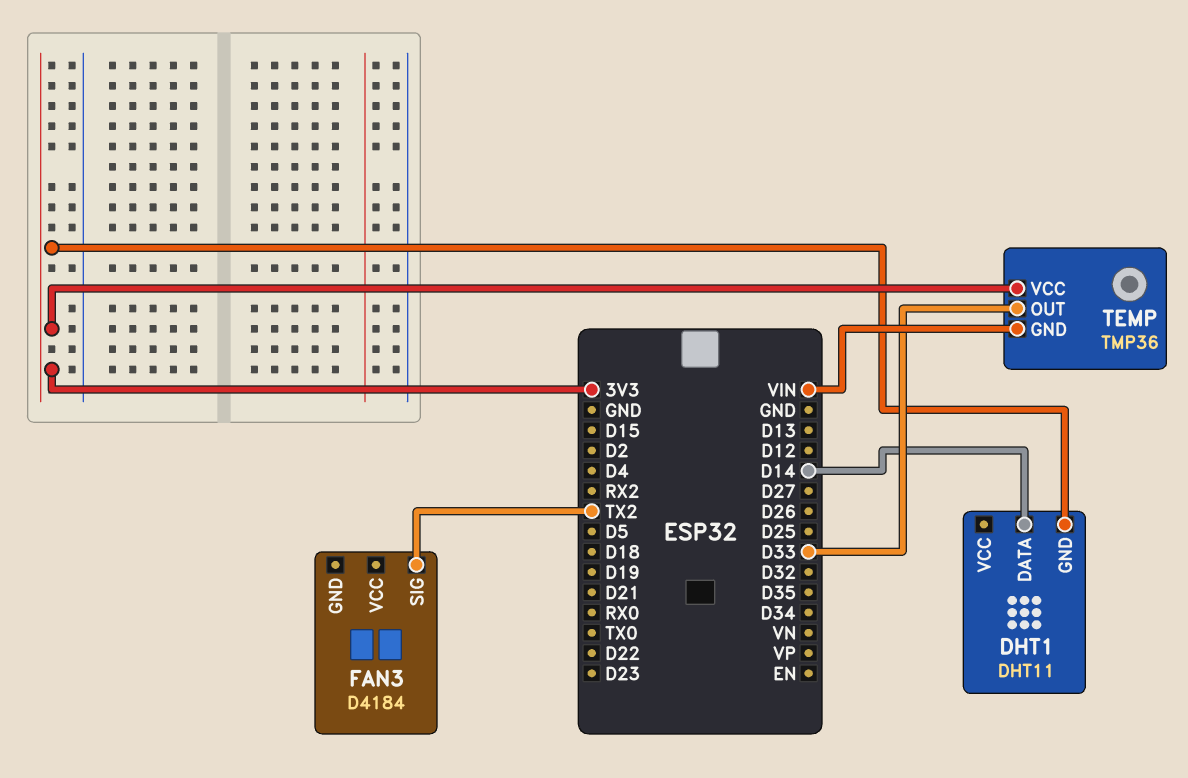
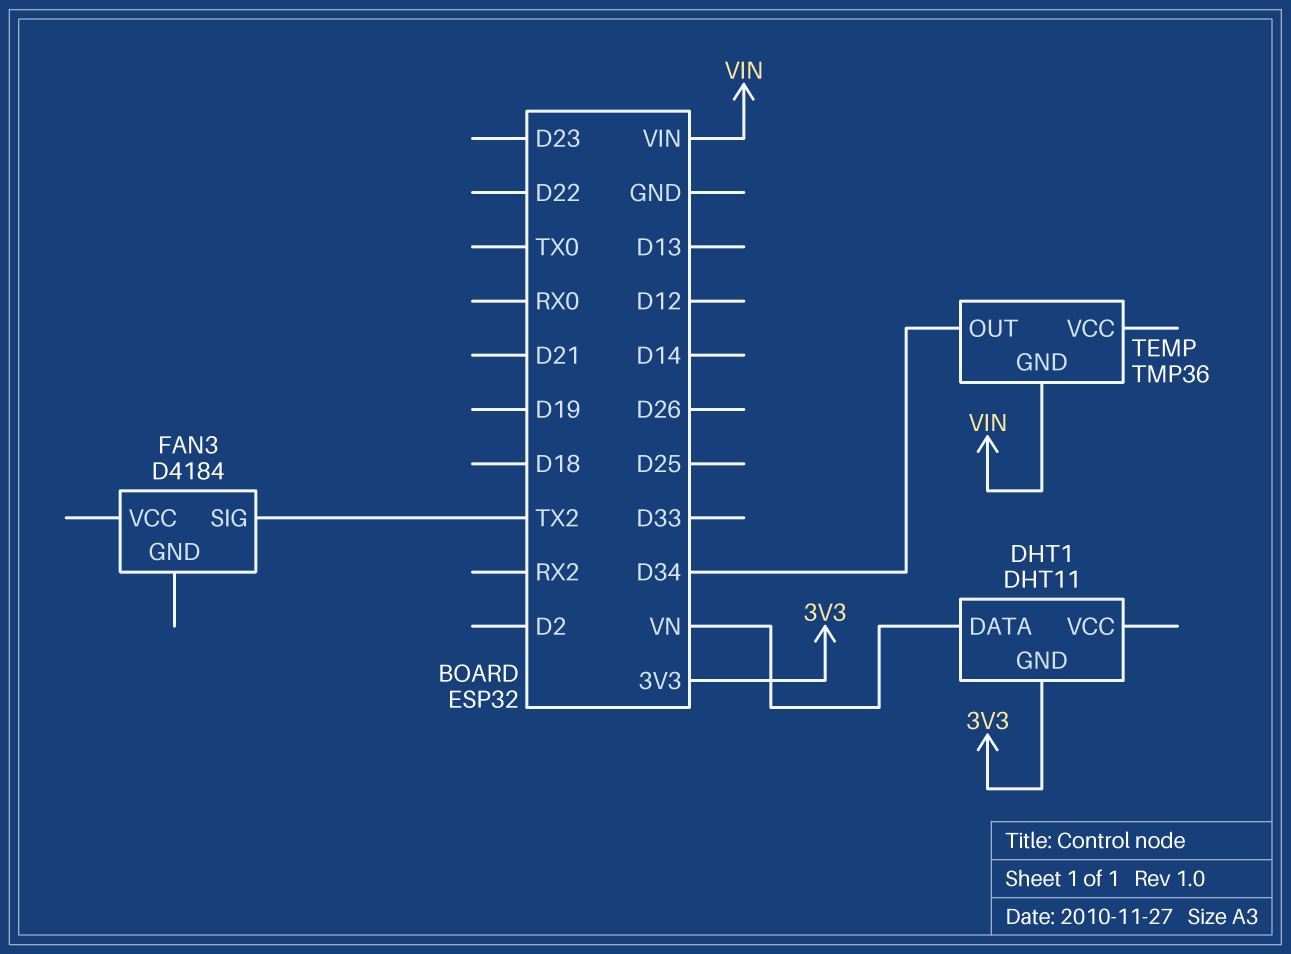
DHT1 pin DATA: D14 -> VN
TEMP pin OUT: D33 -> D34
TEMP pin VCC: 3V3 -> none

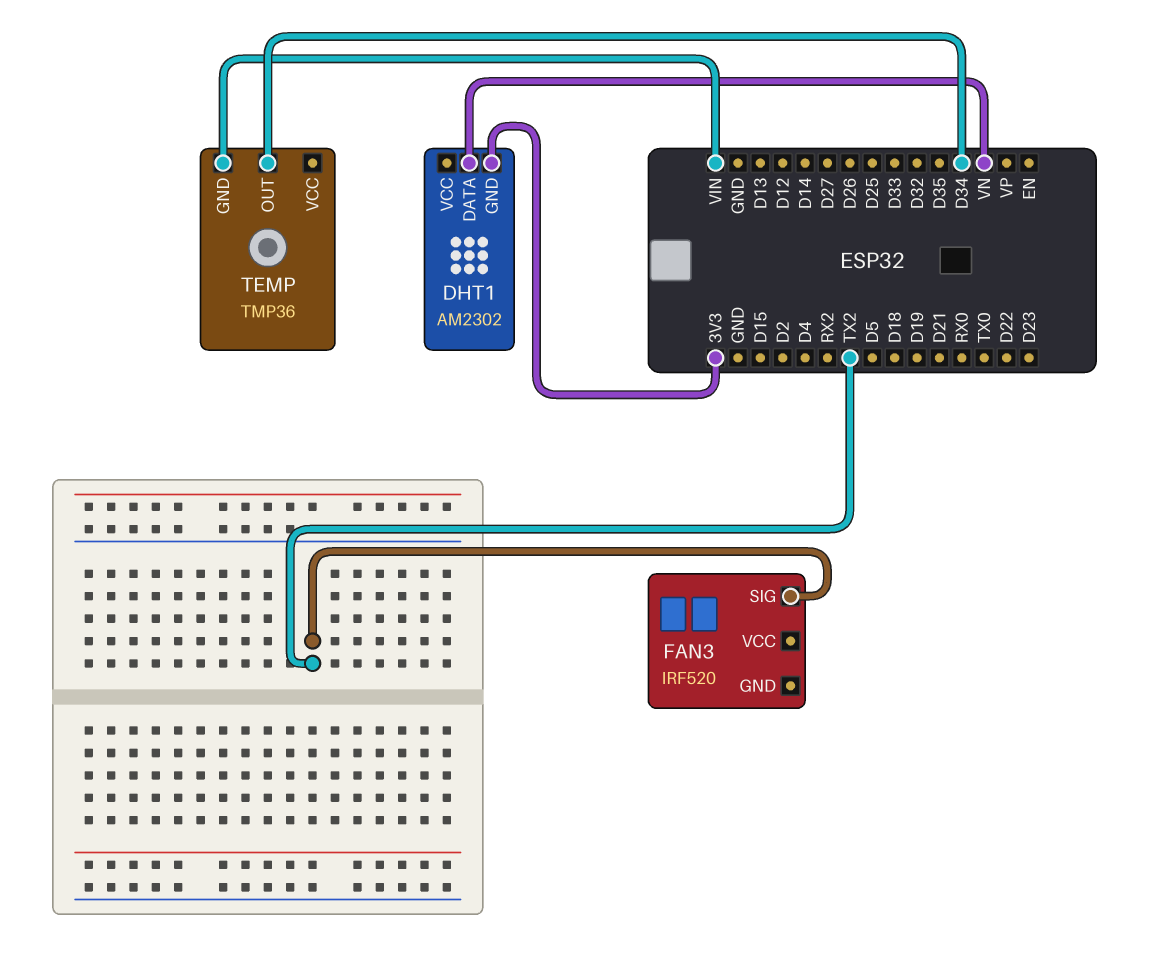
DHT1: DHT11 -> AM2302
FAN3: D4184 -> IRF520

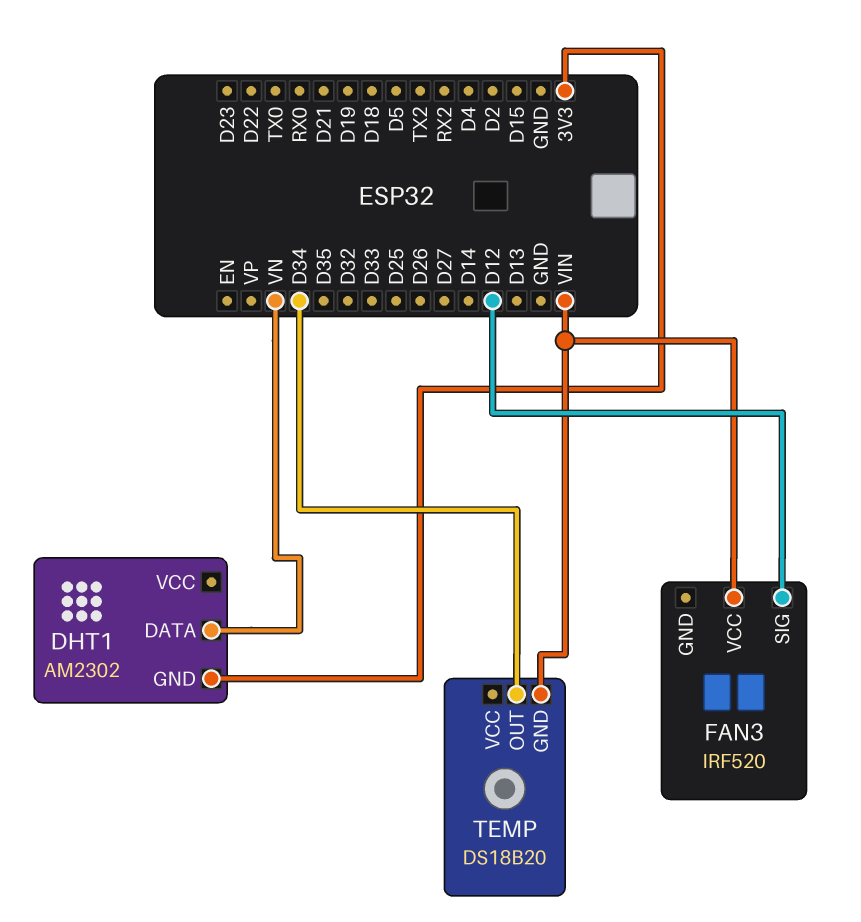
FAN3 pin SIG: TX2 -> D12
FAN3 pin VCC: none -> VIN
TEMP: TMP36 -> DS18B20

